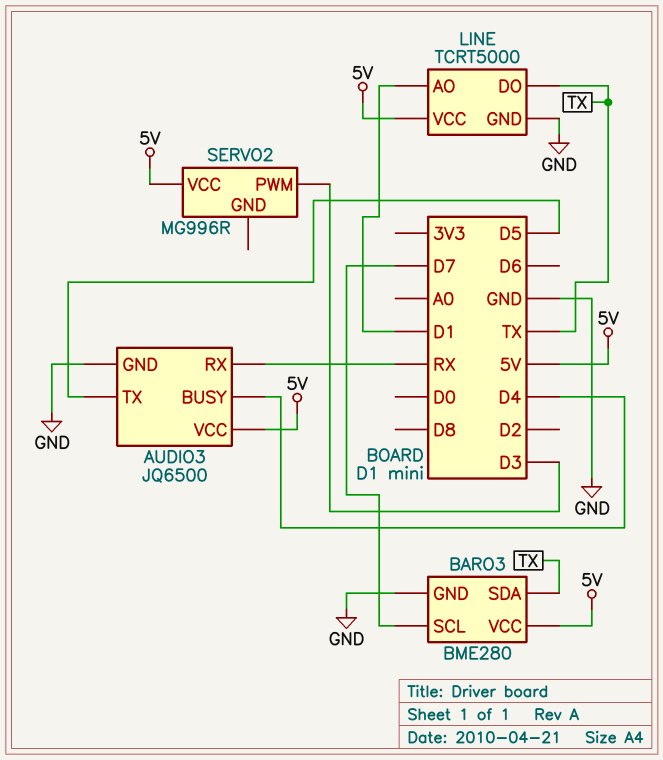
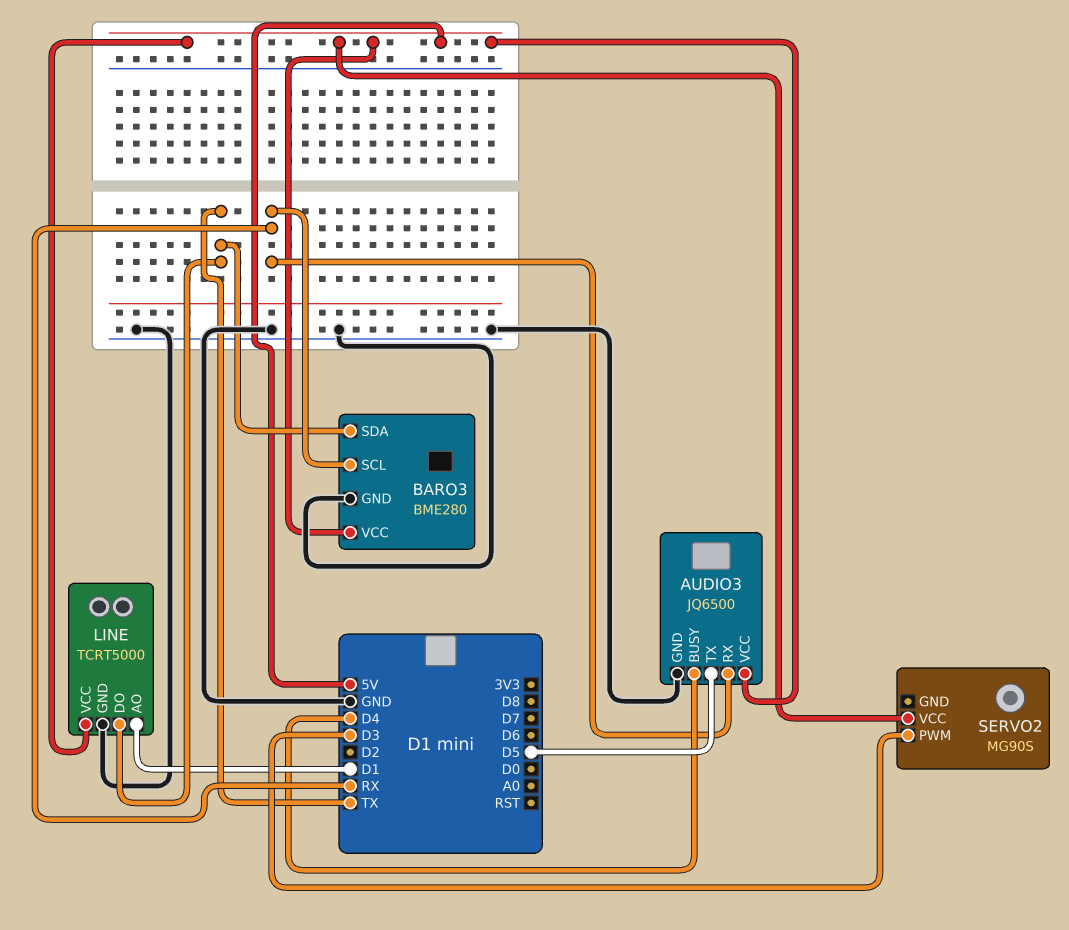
BARO3 pin SCL: D7 -> RX
SERVO2: MG996R -> MG90S

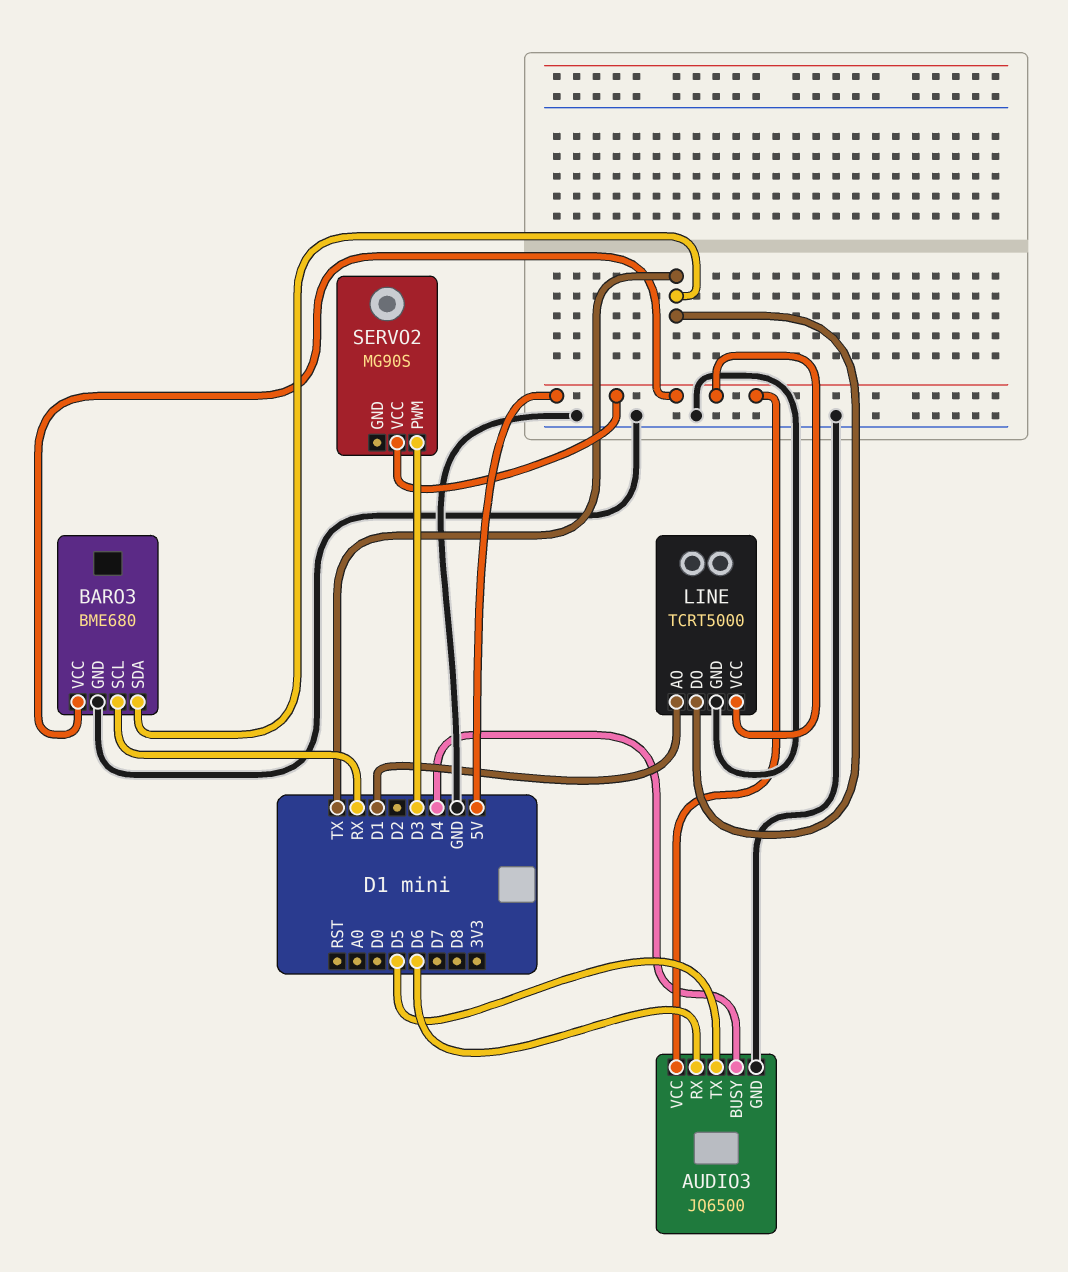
AUDIO3 pin RX: RX -> D6
BARO3: BME280 -> BME680

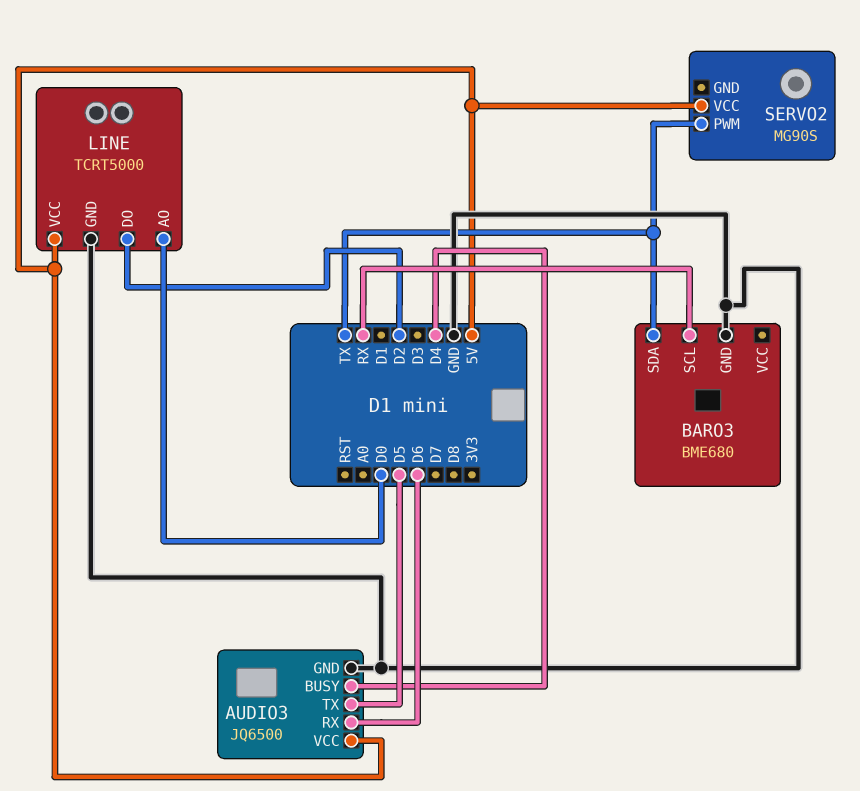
BARO3 pin VCC: 5V -> none
LINE pin AO: D1 -> D0
LINE pin DO: TX -> D2
SERVO2 pin PWM: D3 -> TX

